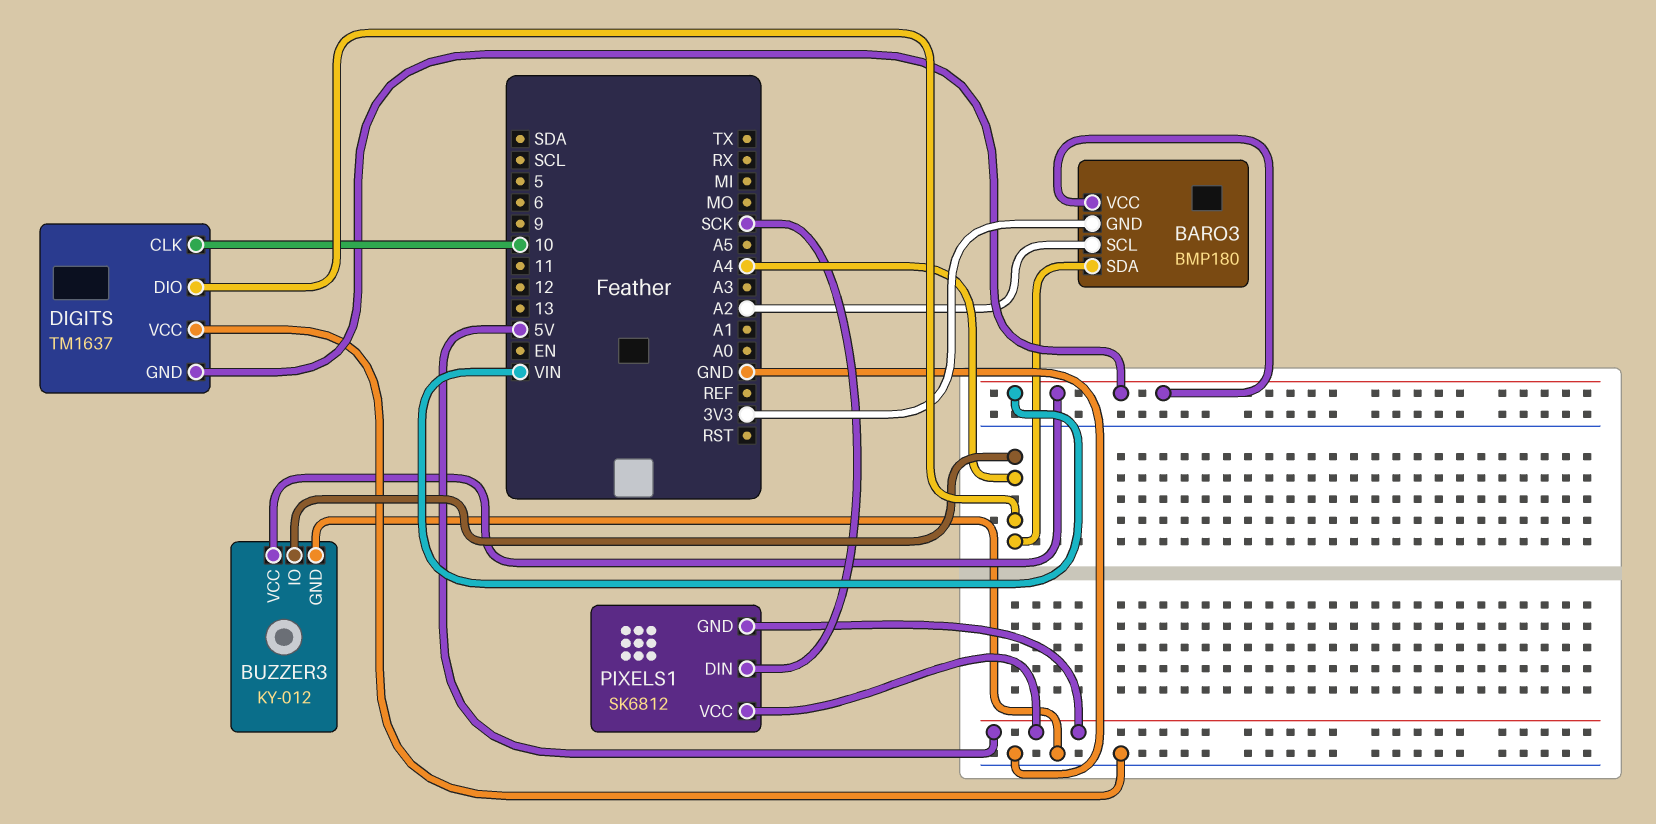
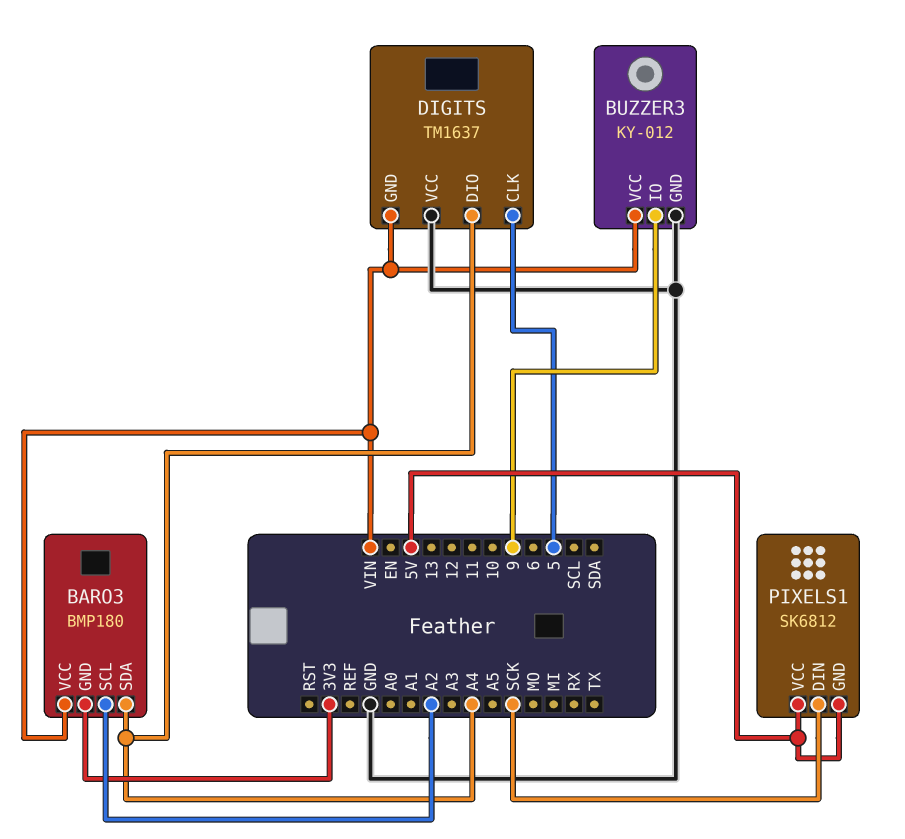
BUZZER3 pin IO: A4 -> 9
DIGITS pin CLK: 10 -> 5

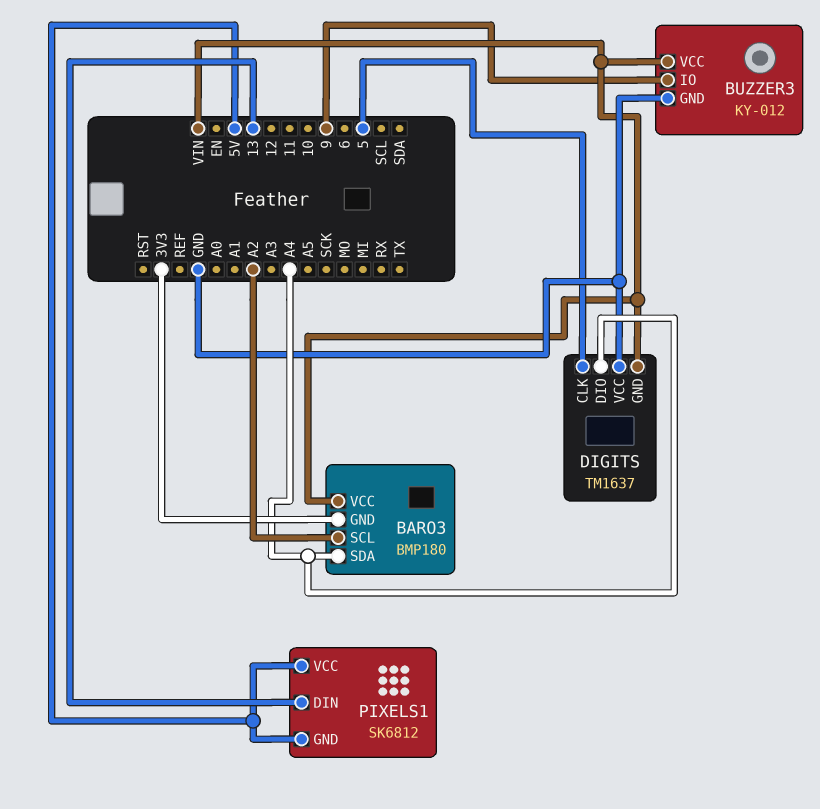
PIXELS1 pin DIN: SCK -> 13

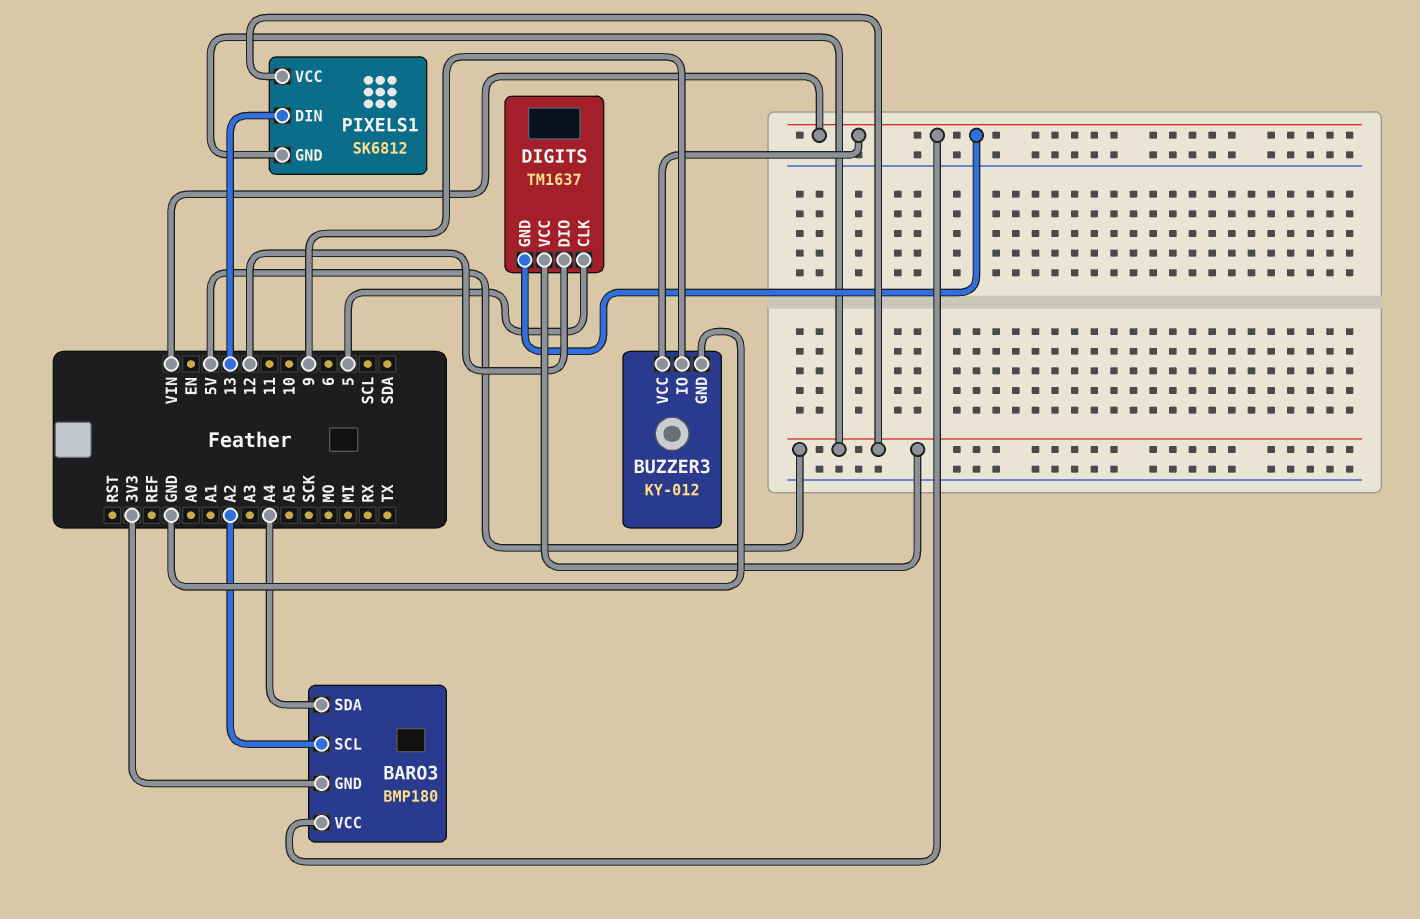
DIGITS pin DIO: A4 -> 12
DIGITS pin VCC: GND -> 5V

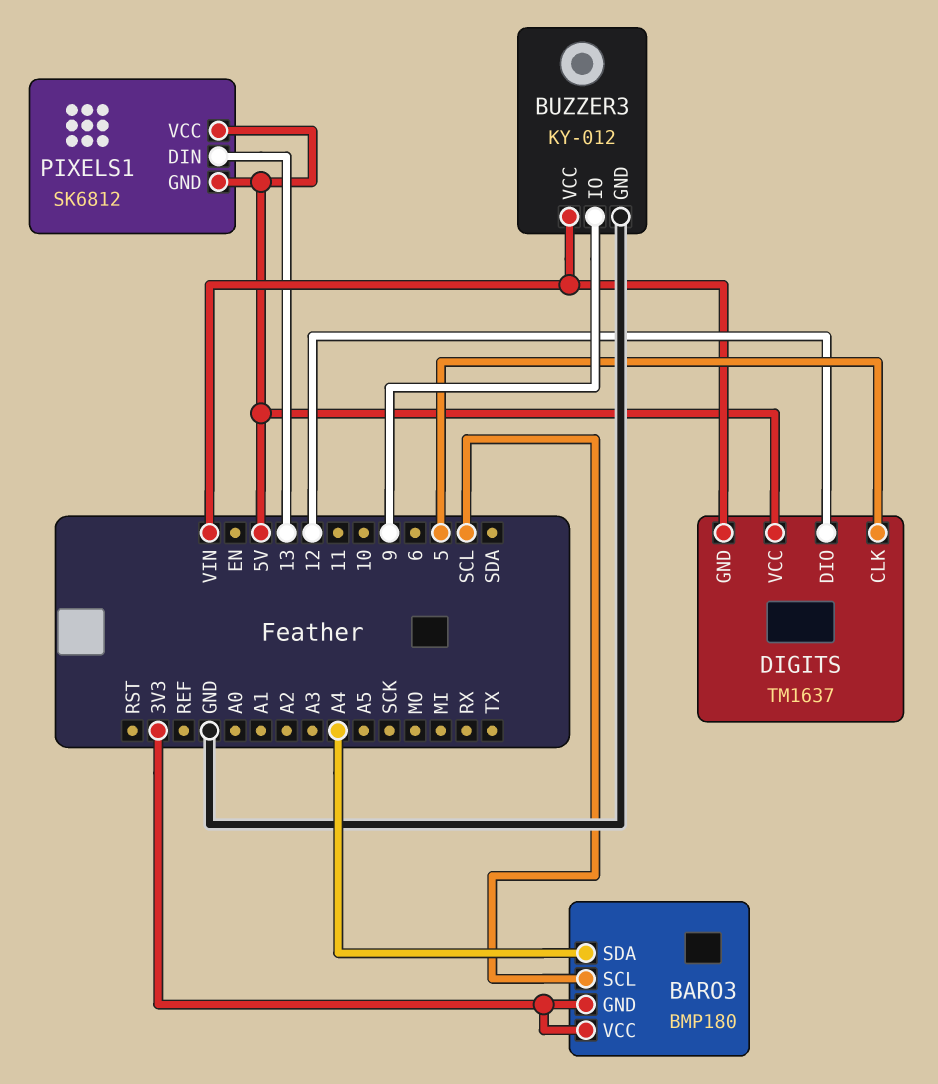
BARO3 pin SCL: A2 -> SCL
BARO3 pin VCC: VIN -> 3V3

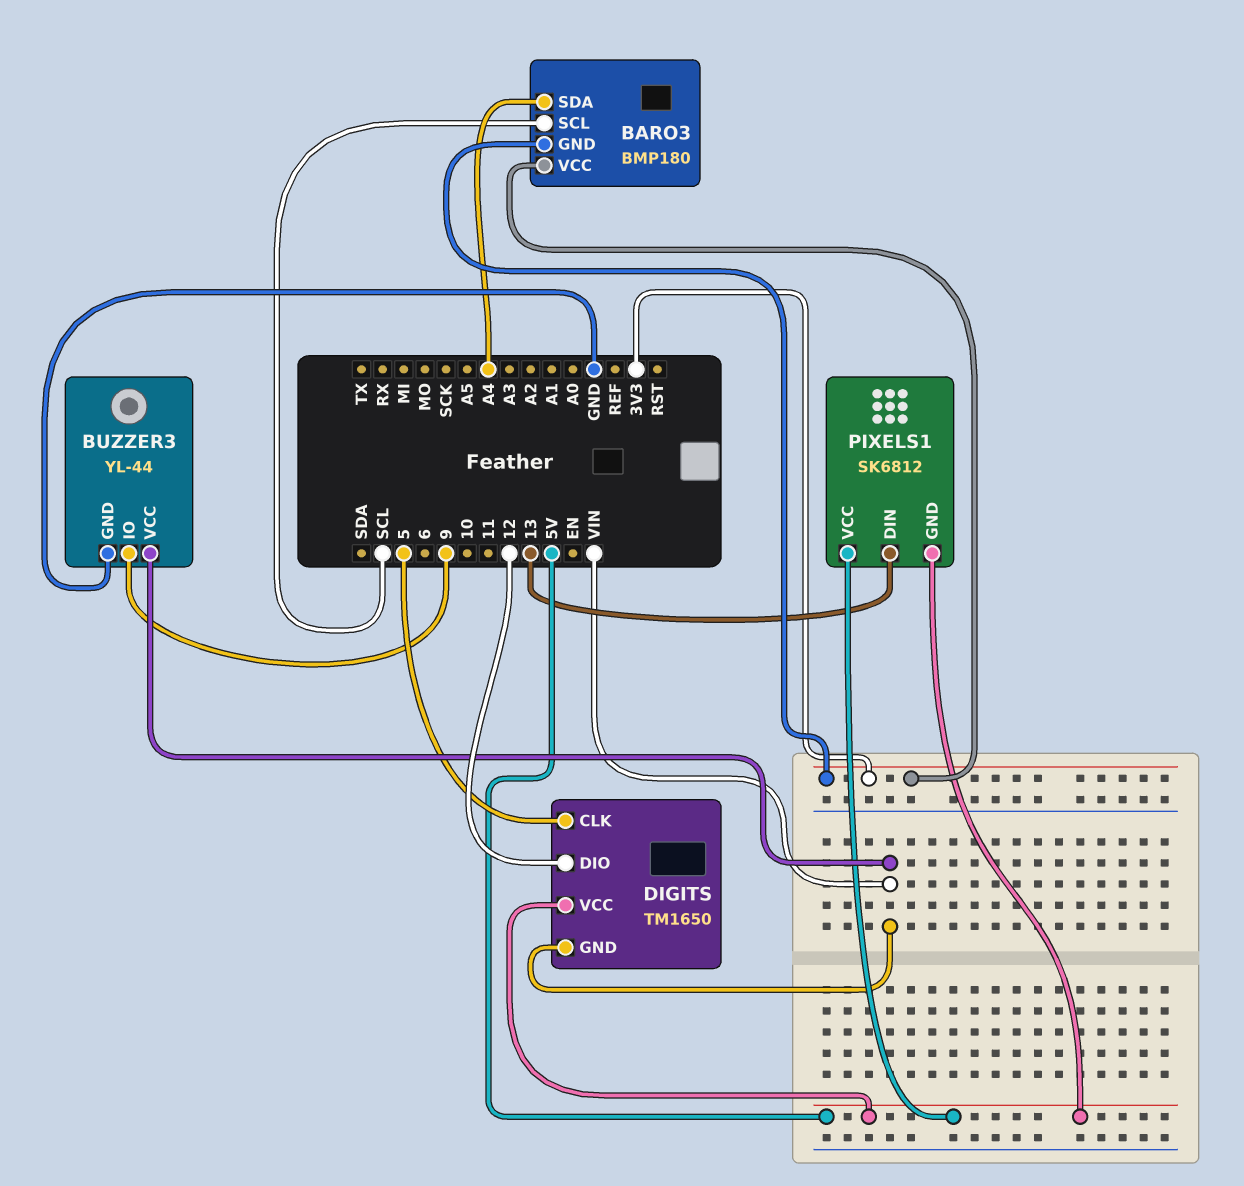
BUZZER3: KY-012 -> YL-44
DIGITS: TM1637 -> TM1650

